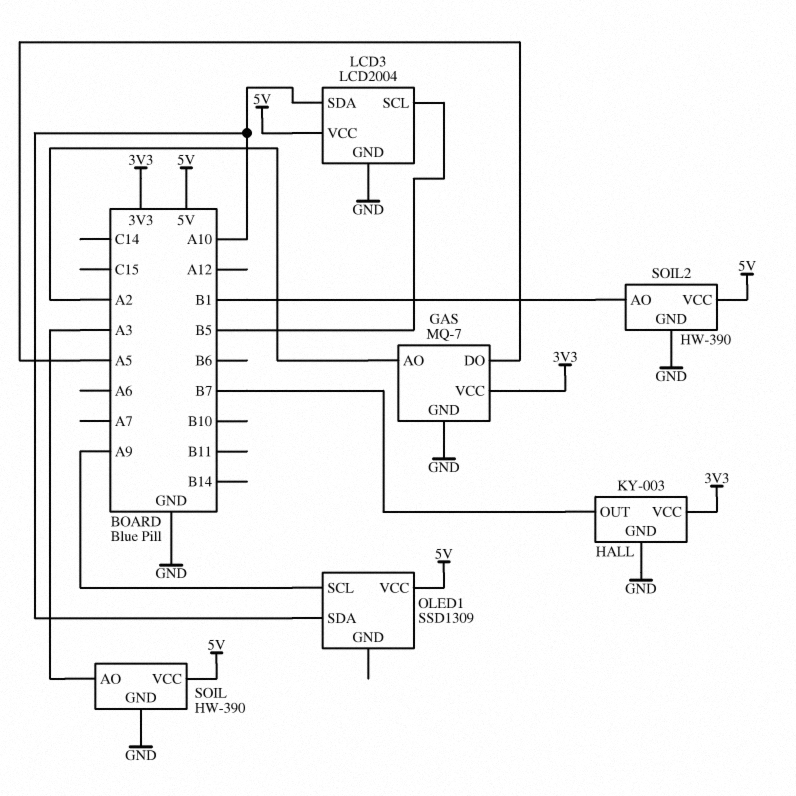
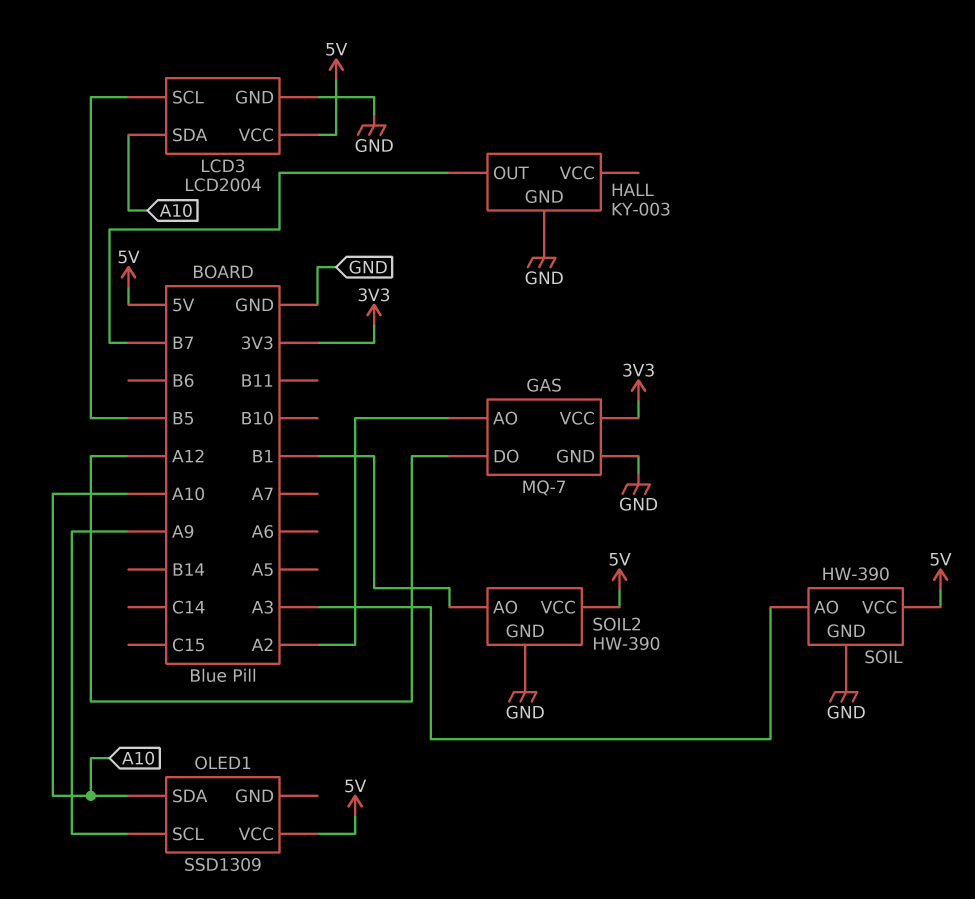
GAS pin DO: A5 -> A12
HALL pin VCC: 3V3 -> none

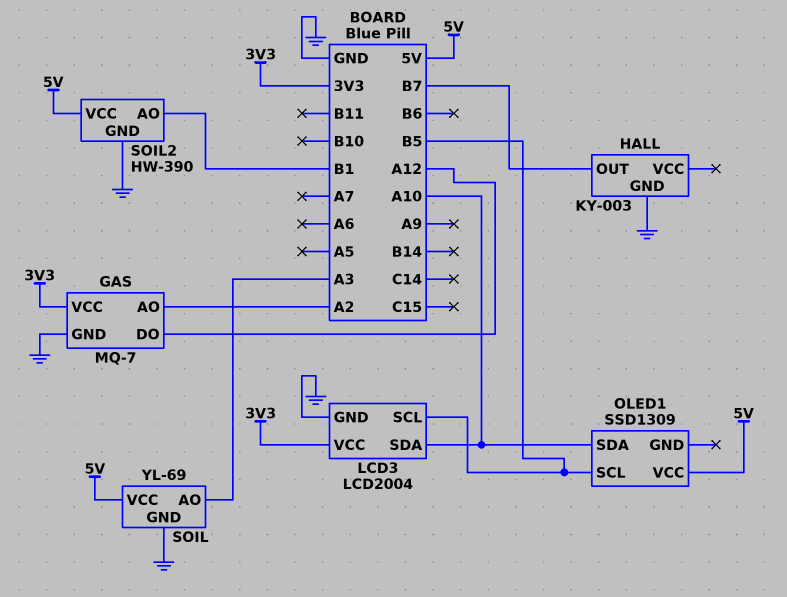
LCD3 pin VCC: 5V -> 3V3
OLED1 pin SCL: A9 -> B5
SOIL: HW-390 -> YL-69

